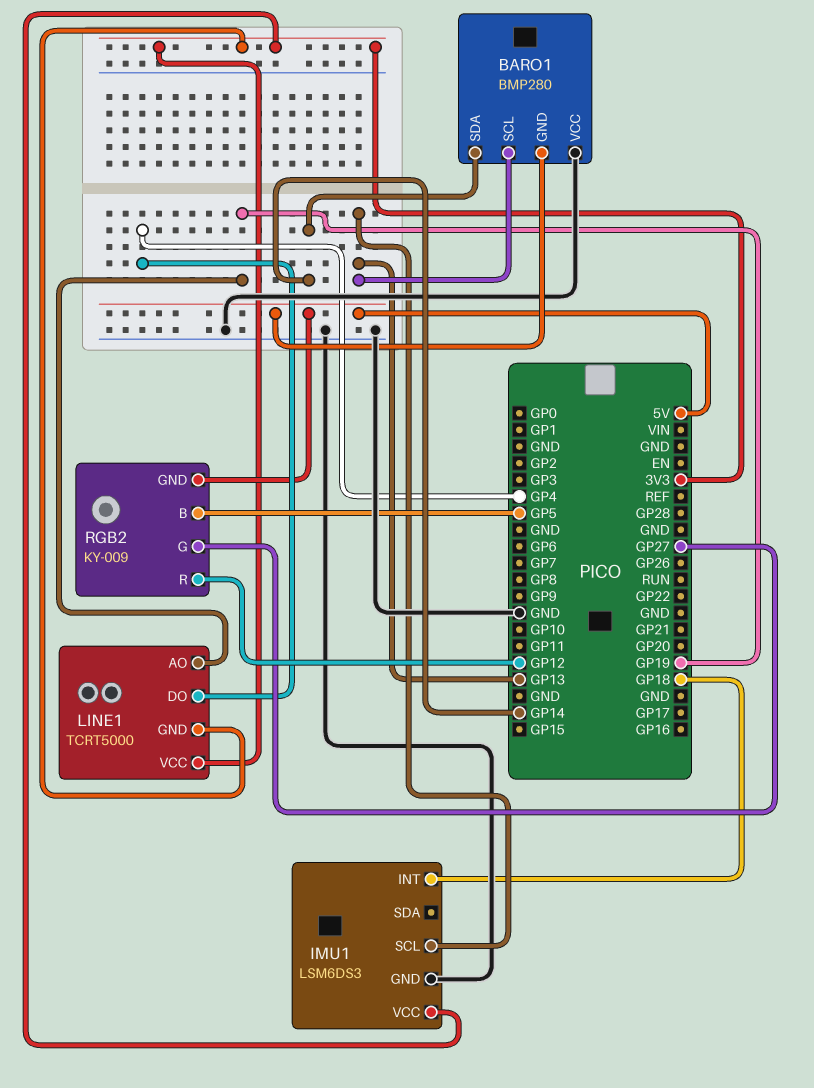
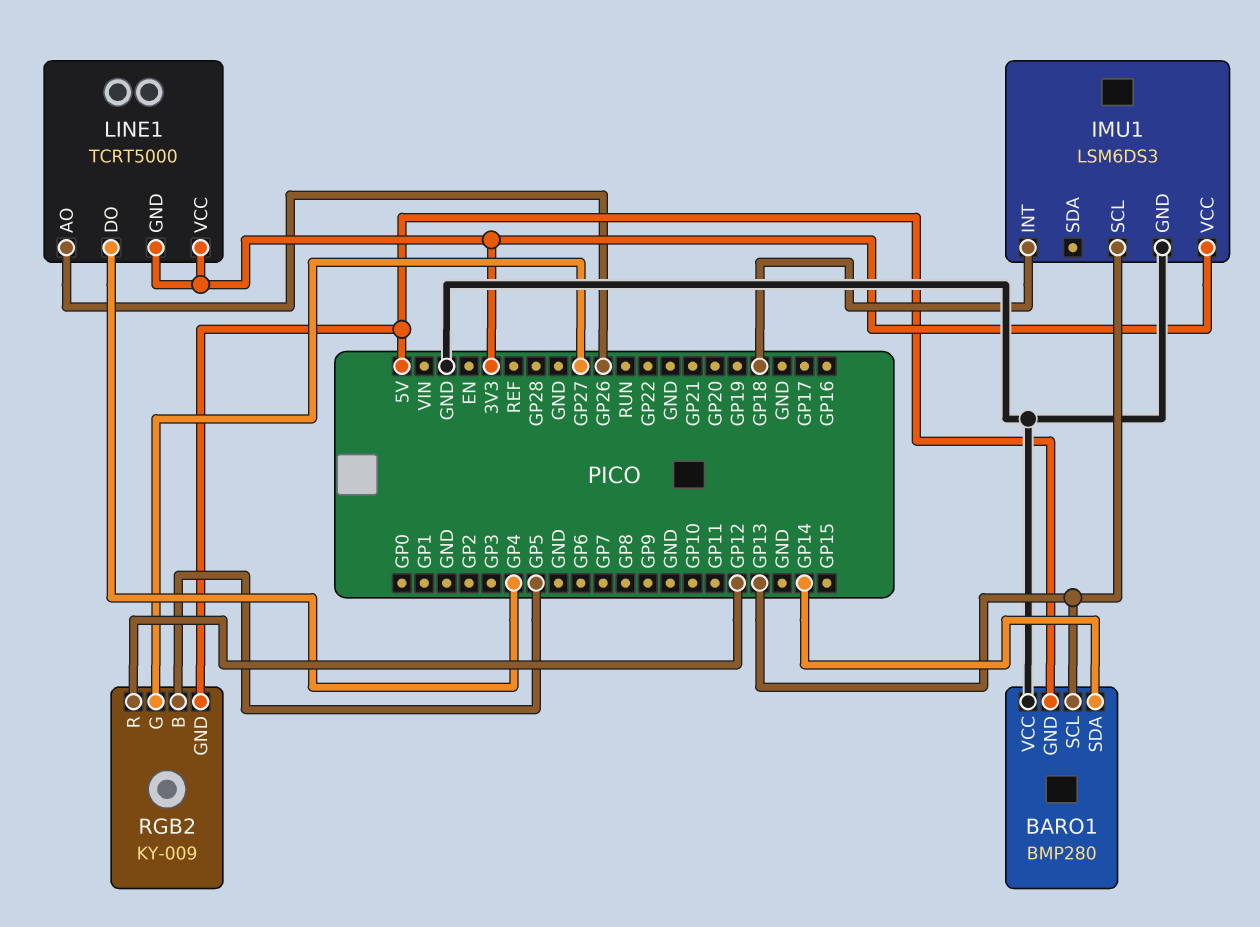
LINE1 pin AO: GP19 -> GP26

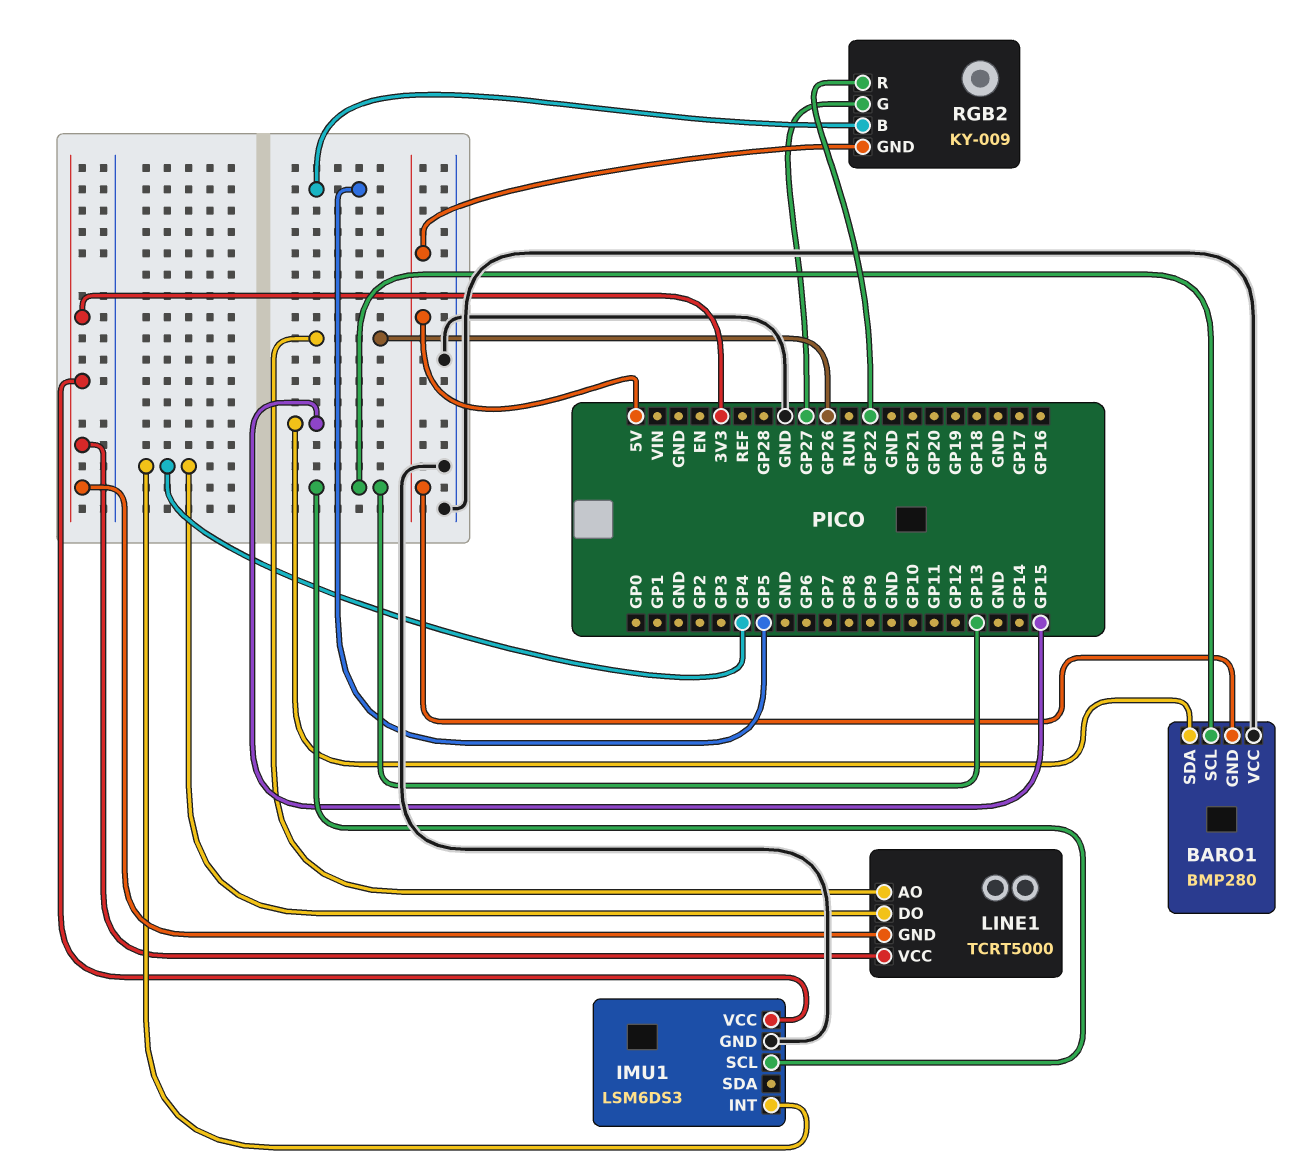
BARO1 pin SDA: GP14 -> GP15
IMU1 pin INT: GP18 -> GP4
RGB2 pin R: GP12 -> GP22

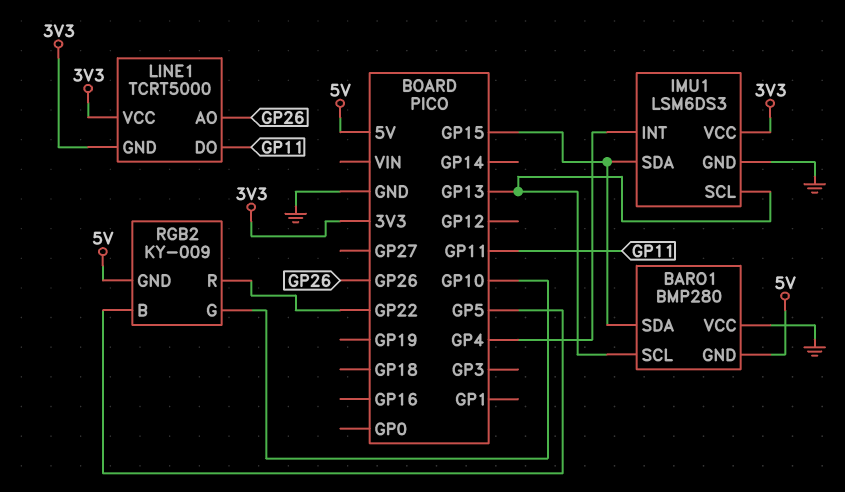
IMU1 pin SDA: none -> GP15
LINE1 pin DO: GP4 -> GP11
RGB2 pin G: GP27 -> GP10

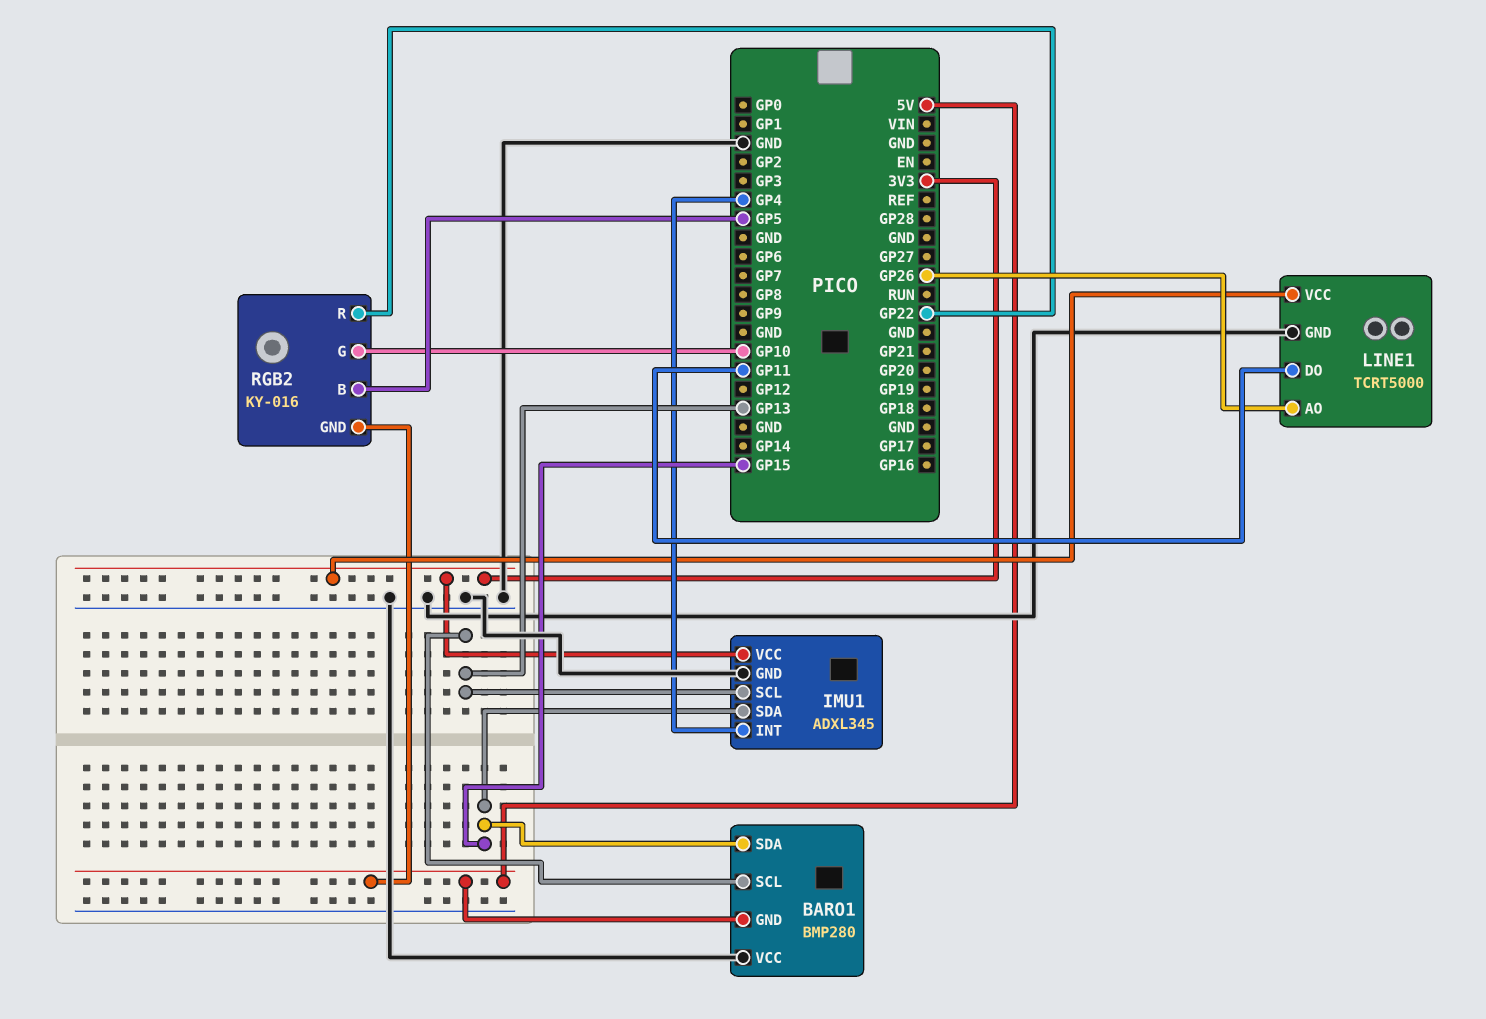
IMU1: LSM6DS3 -> ADXL345
LINE1 pin GND: 3V3 -> GND
RGB2: KY-009 -> KY-016

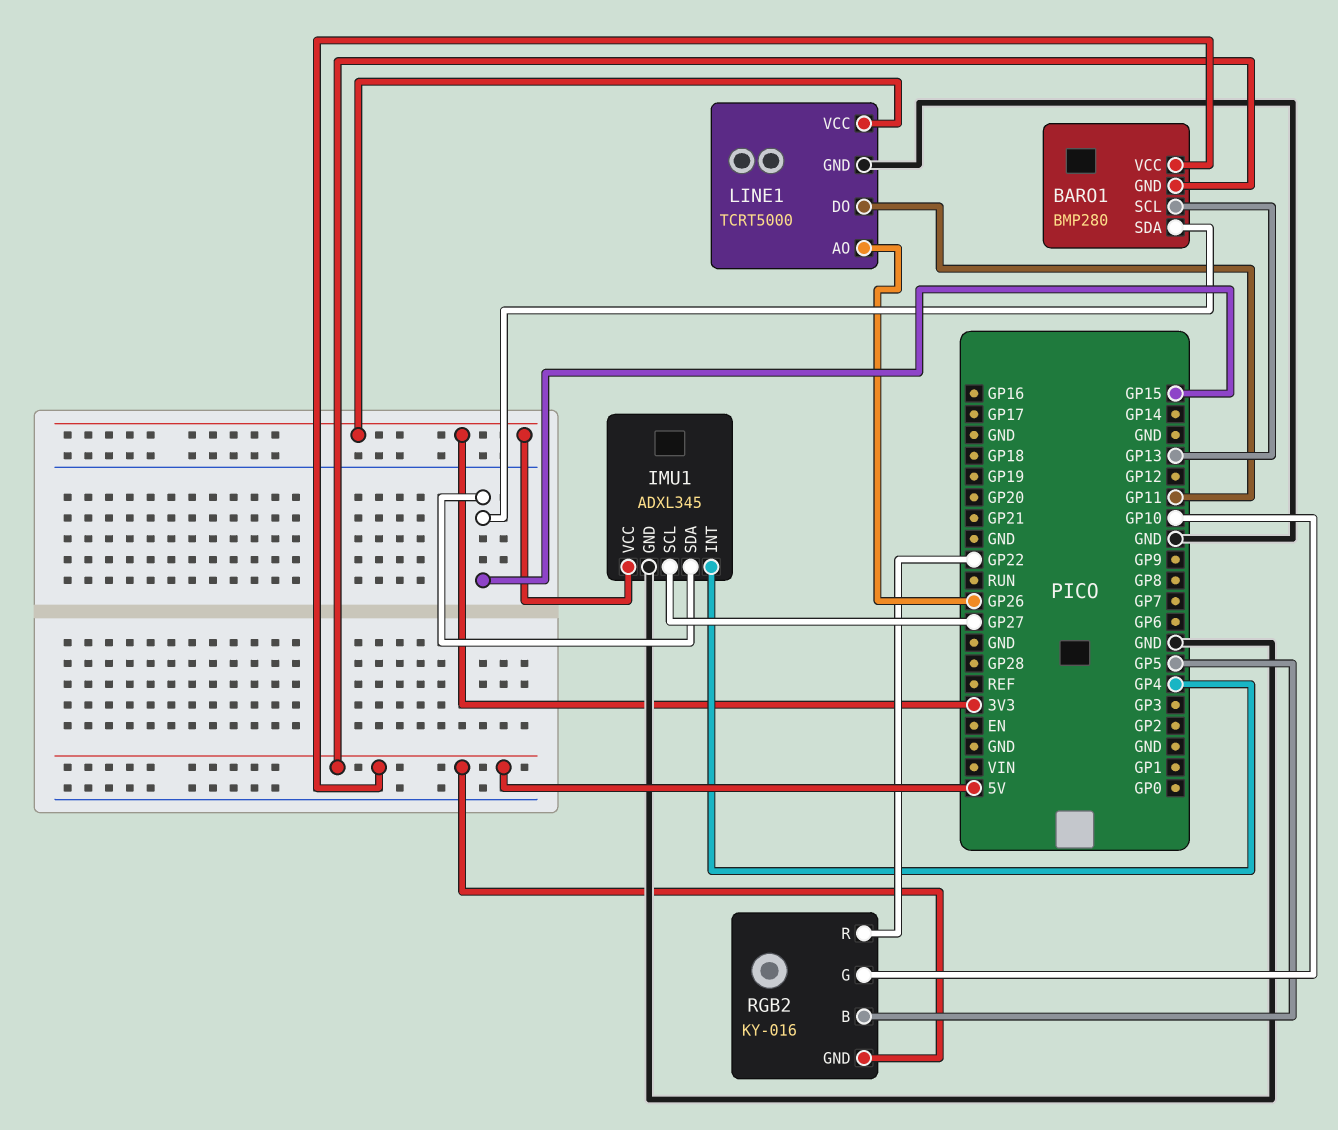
BARO1 pin VCC: GND -> 5V
IMU1 pin SCL: GP13 -> GP27

